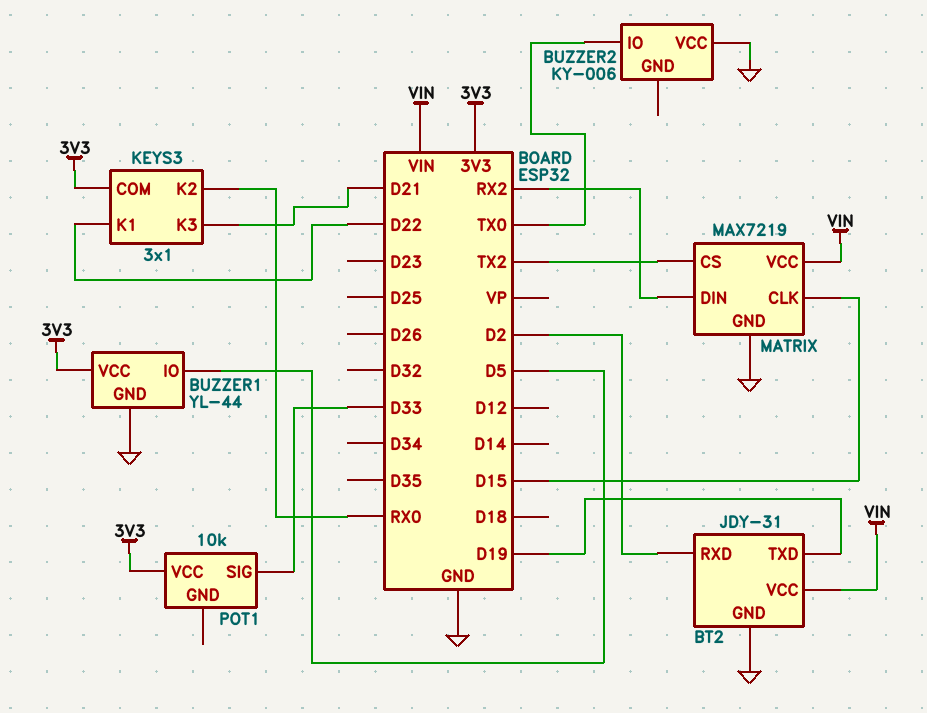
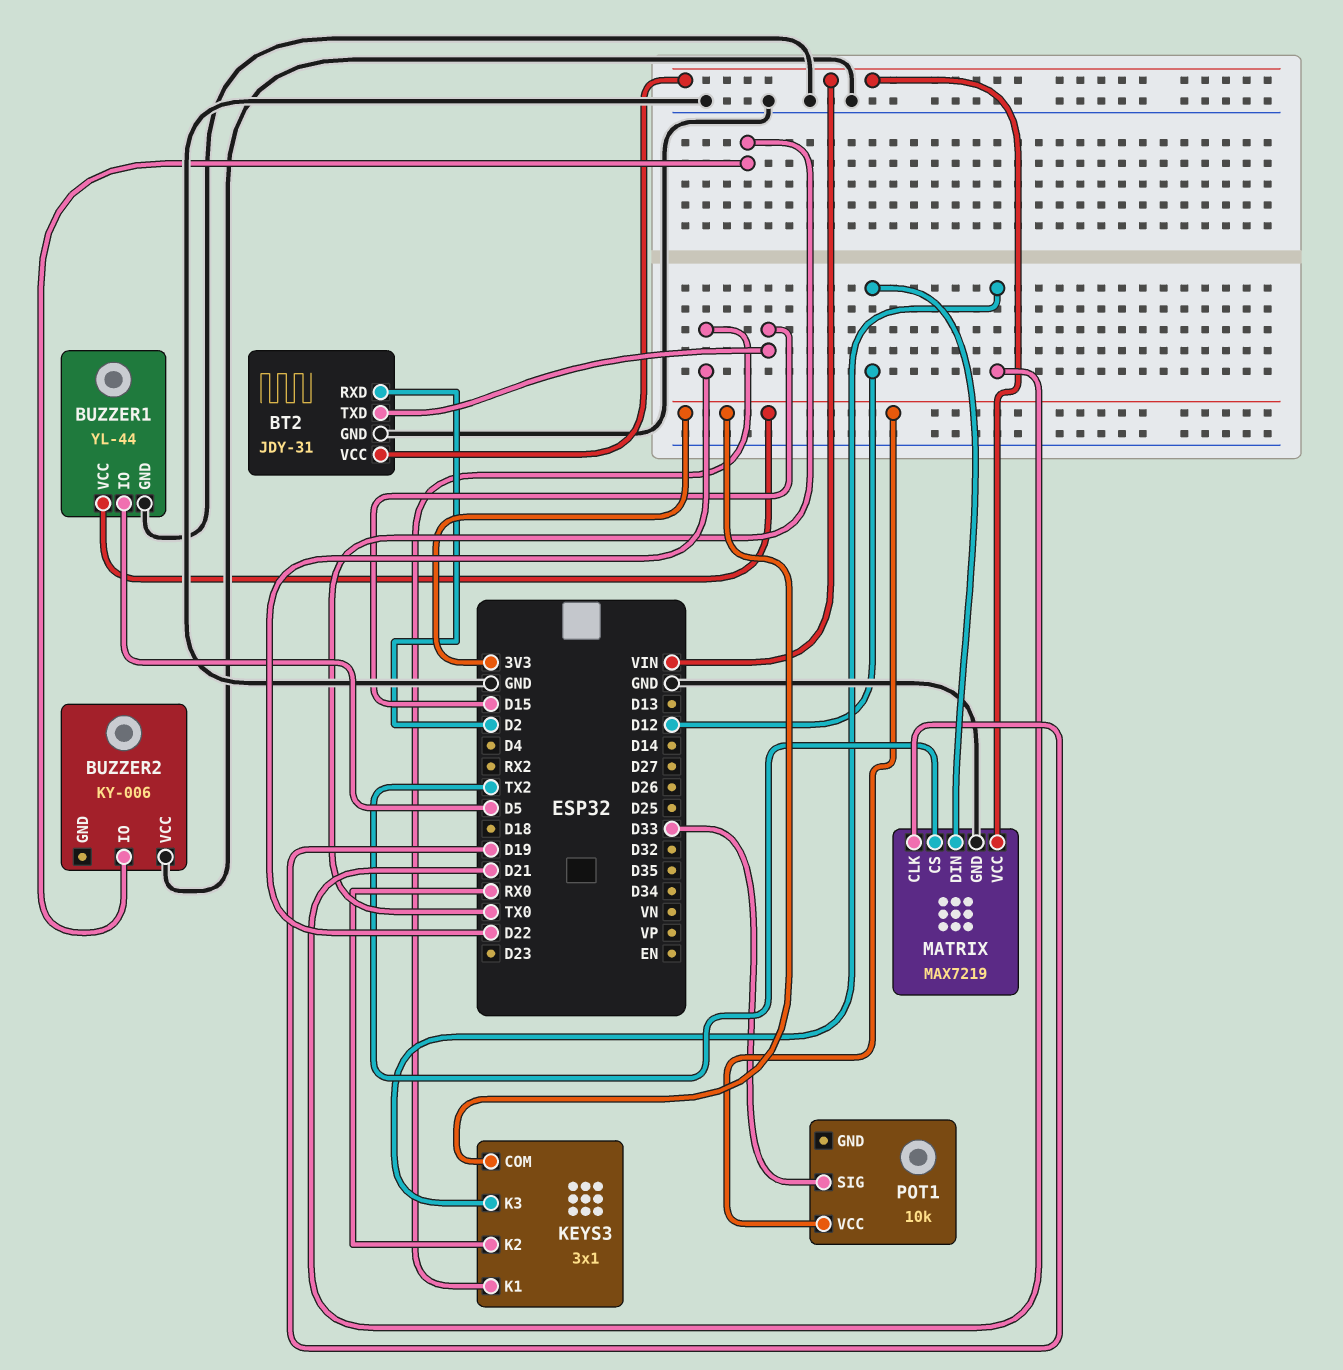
BT2 pin TXD: D19 -> D15
MATRIX pin CLK: D15 -> D19
MATRIX pin DIN: RX2 -> D12

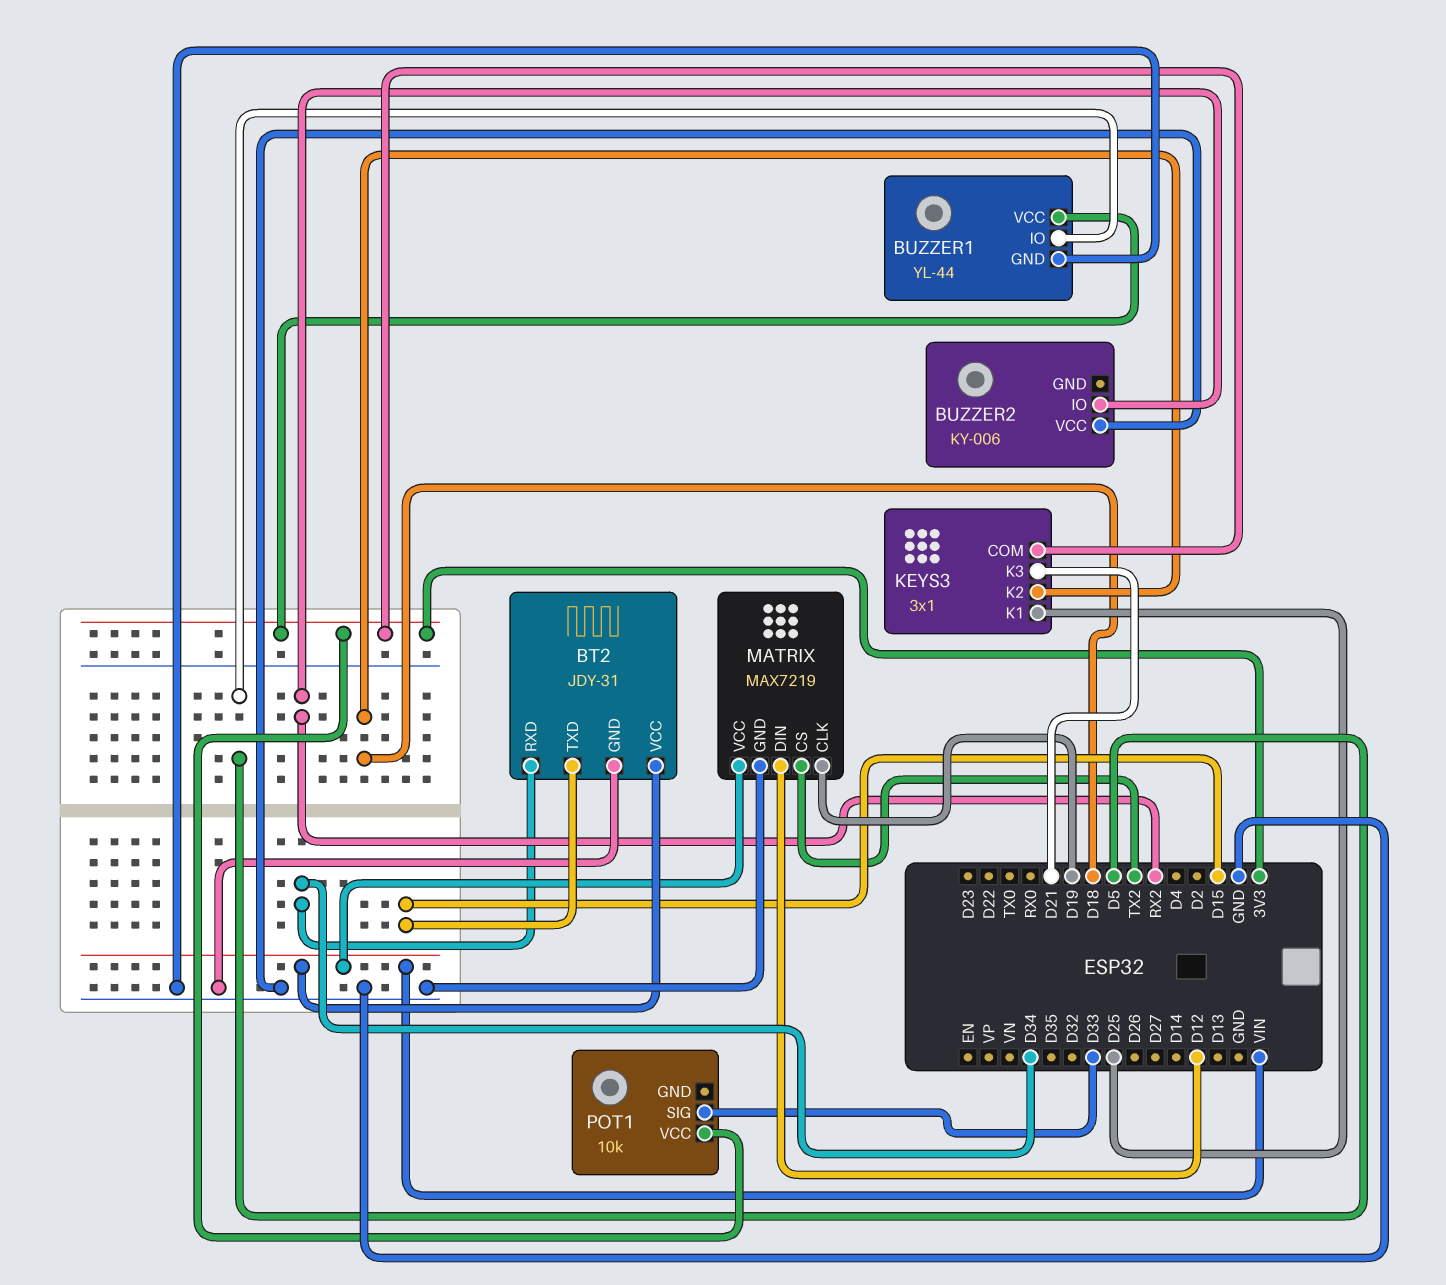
BT2 pin RXD: D2 -> D34
BUZZER2 pin IO: TX0 -> RX2
KEYS3 pin K1: D22 -> D25
KEYS3 pin K2: RX0 -> D18

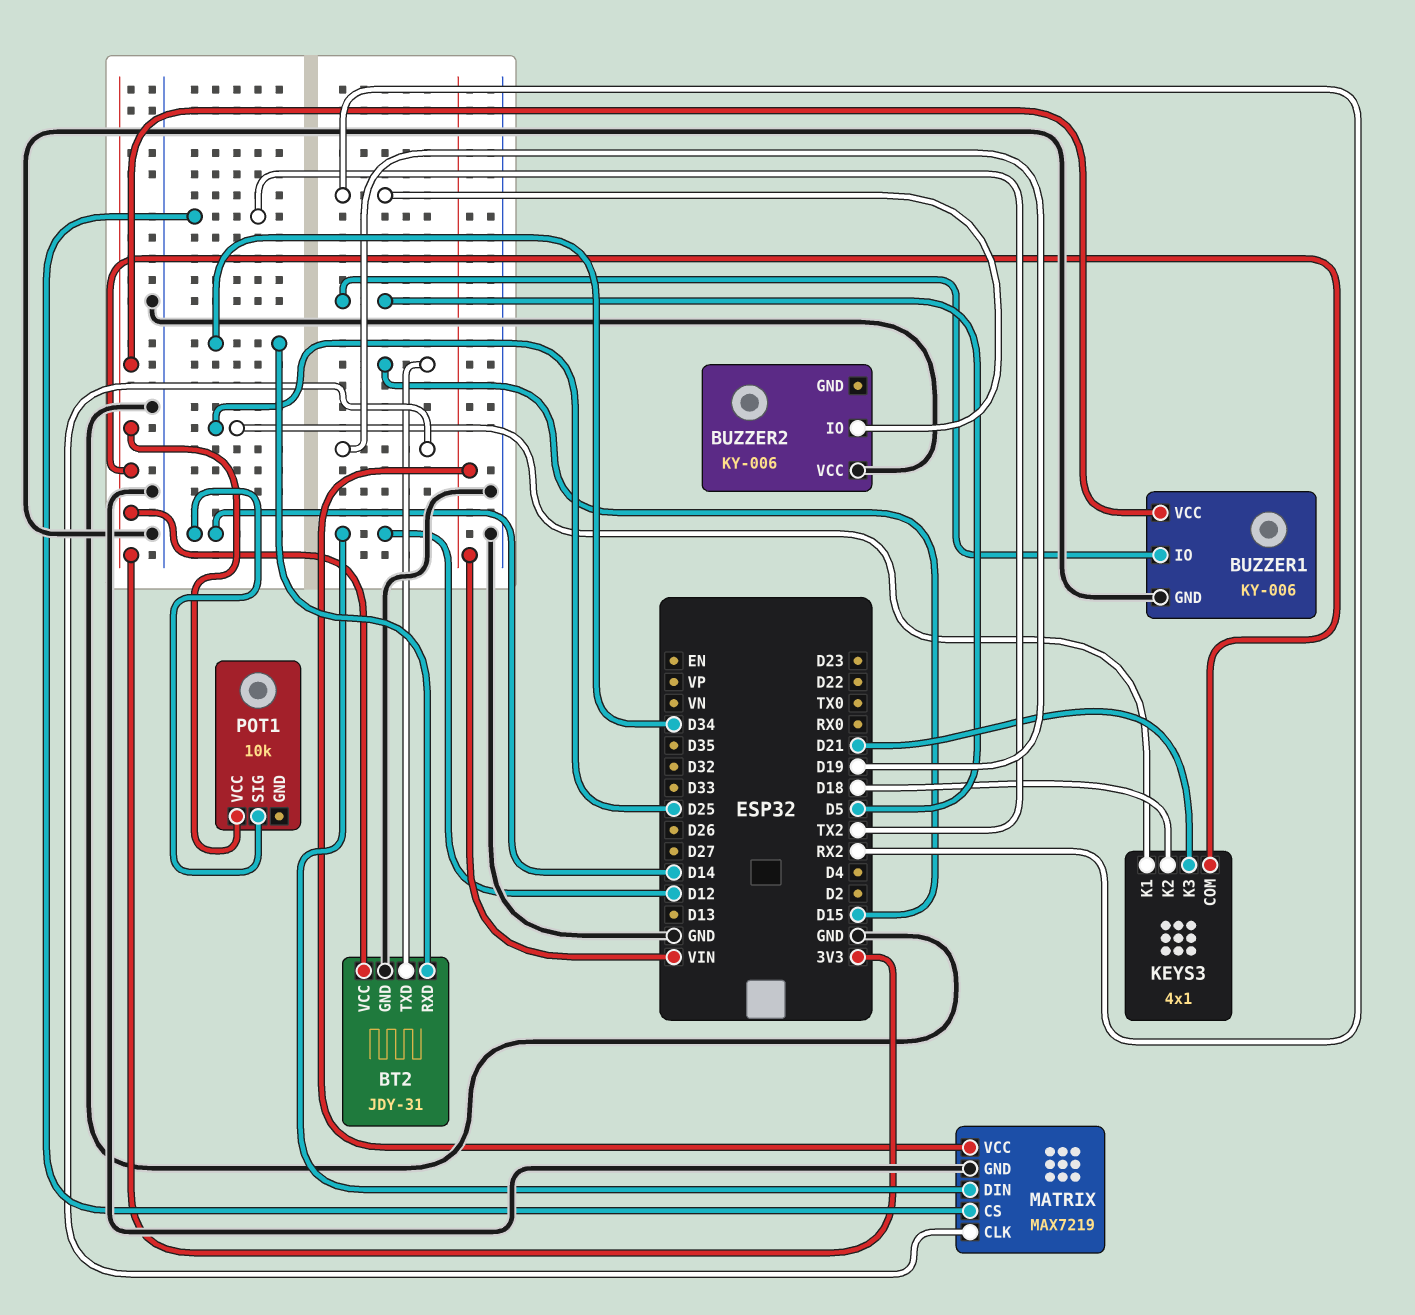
BT2 pin VCC: VIN -> 3V3
BUZZER1: YL-44 -> KY-006
KEYS3: 3x1 -> 4x1
POT1 pin SIG: D33 -> D14

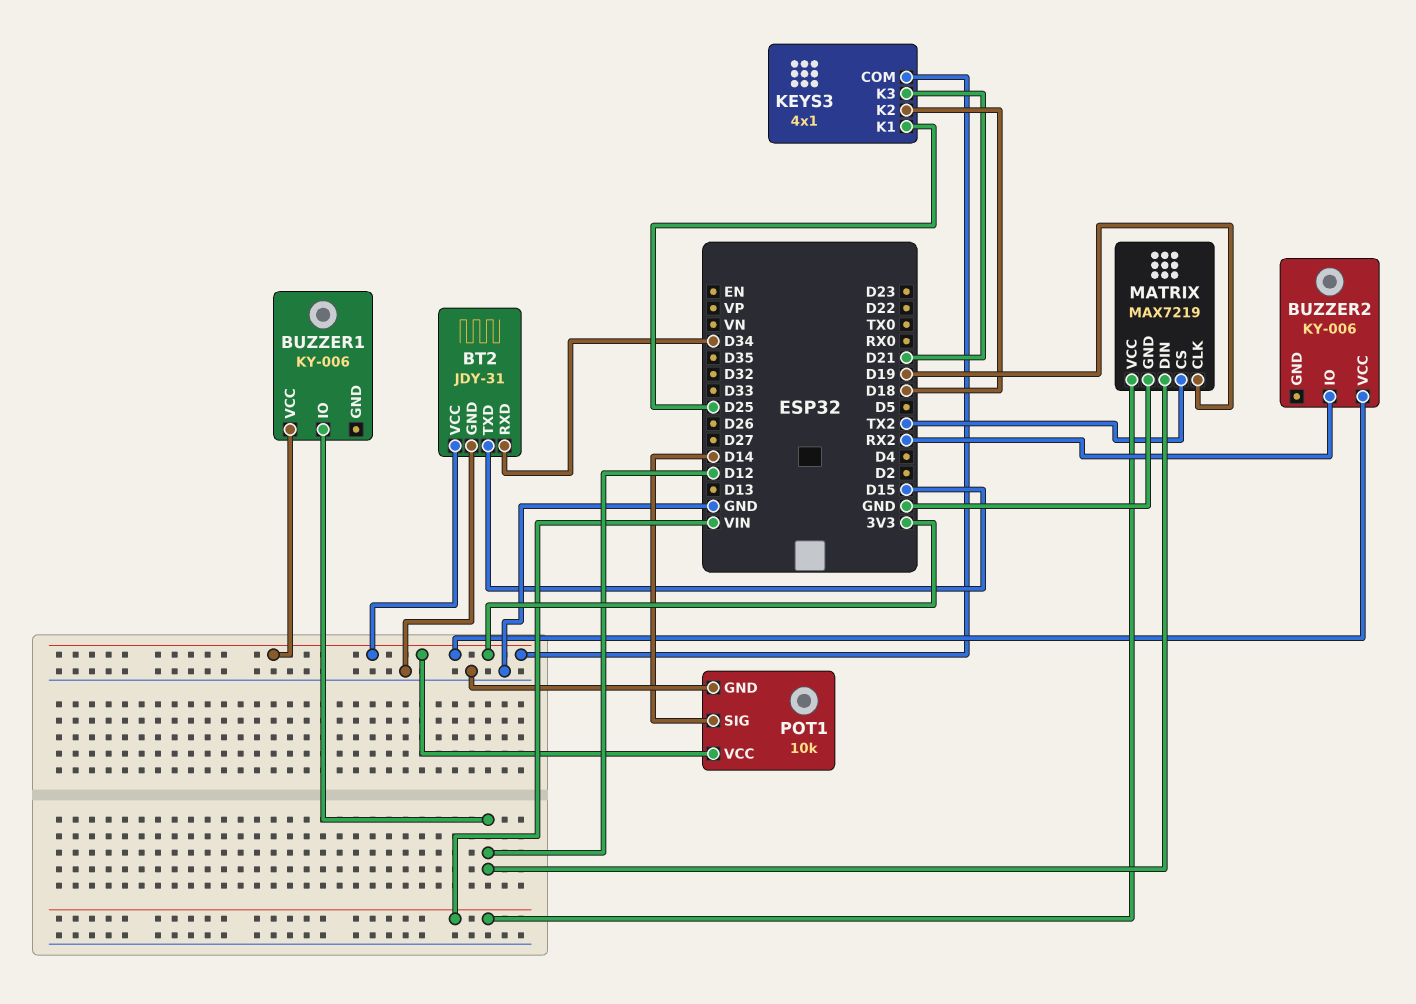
BUZZER1 pin GND: GND -> none
BUZZER1 pin IO: D5 -> D12
BUZZER2 pin VCC: GND -> 3V3
POT1 pin GND: none -> GND

